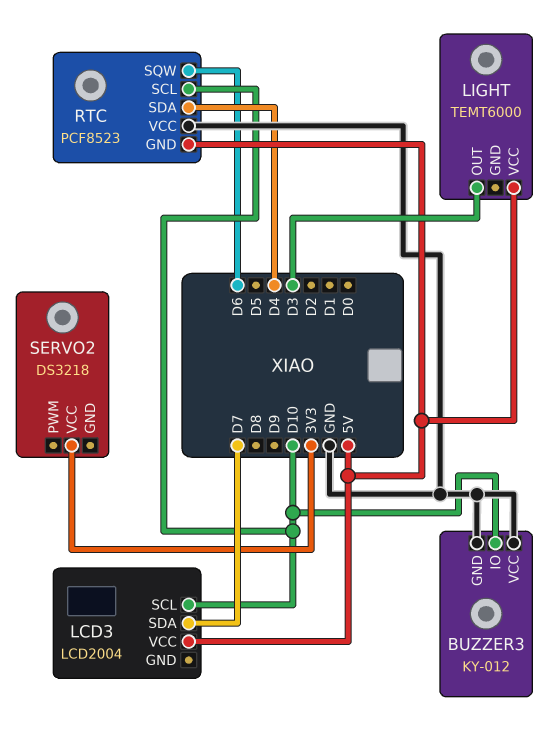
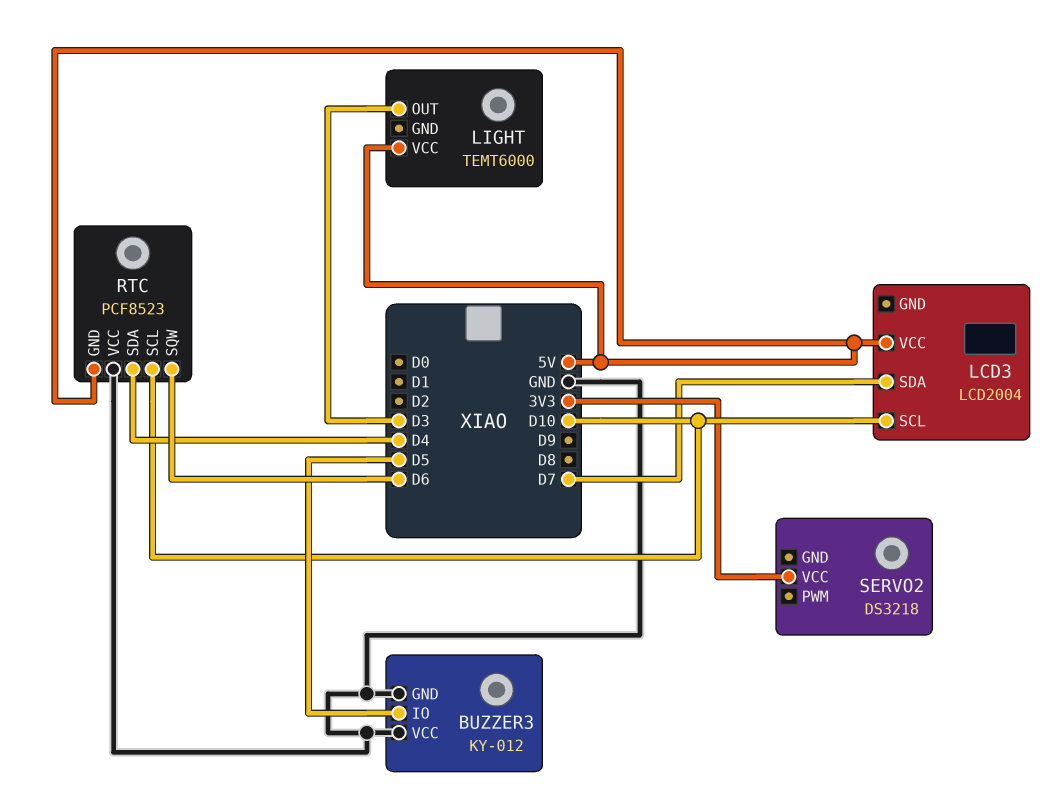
BUZZER3 pin IO: D10 -> D5

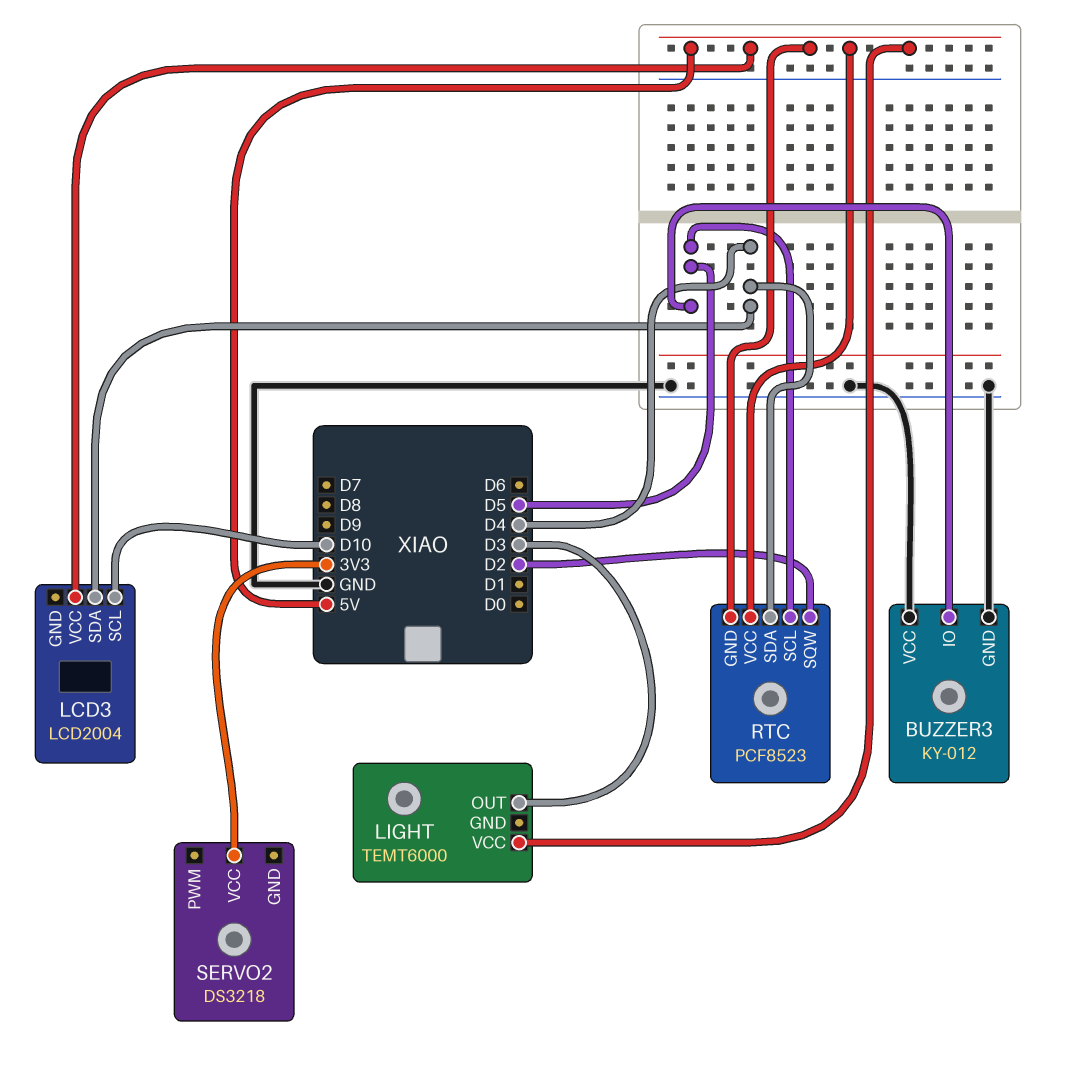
LCD3 pin SDA: D7 -> D4
RTC pin SCL: D10 -> D5
RTC pin SQW: D6 -> D2
RTC pin VCC: GND -> 5V

